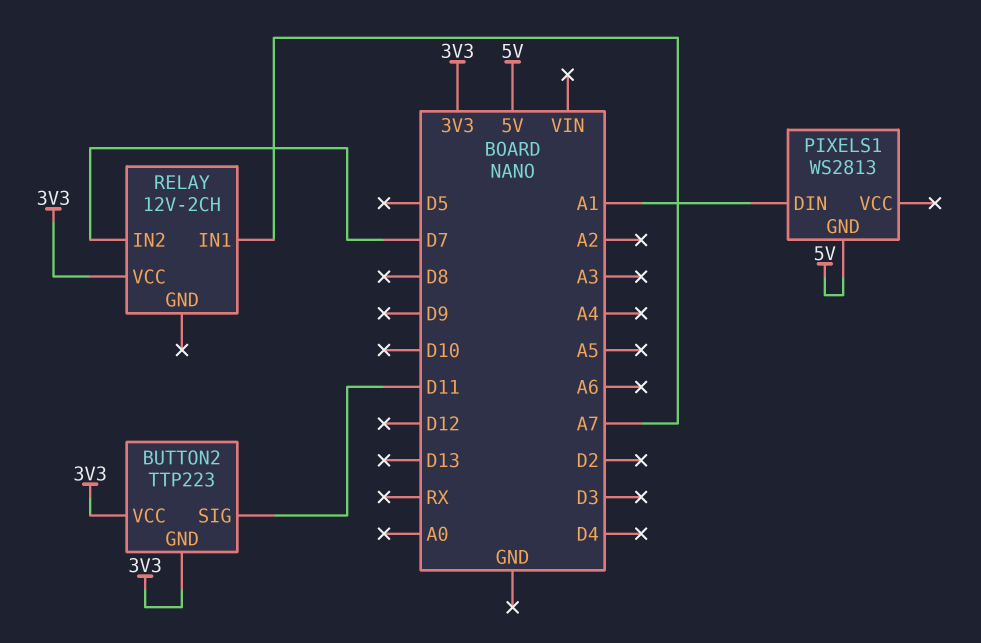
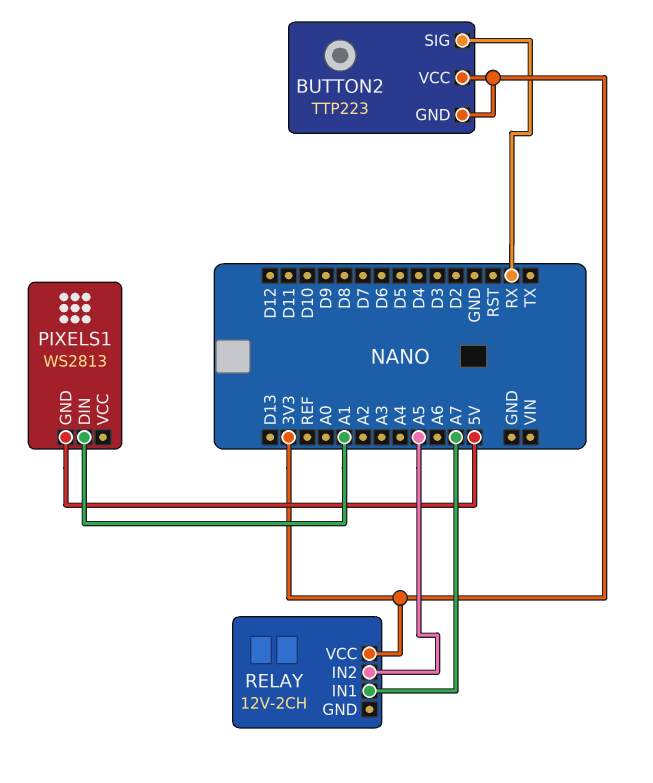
BUTTON2 pin SIG: D11 -> RX
RELAY pin IN2: D7 -> A5

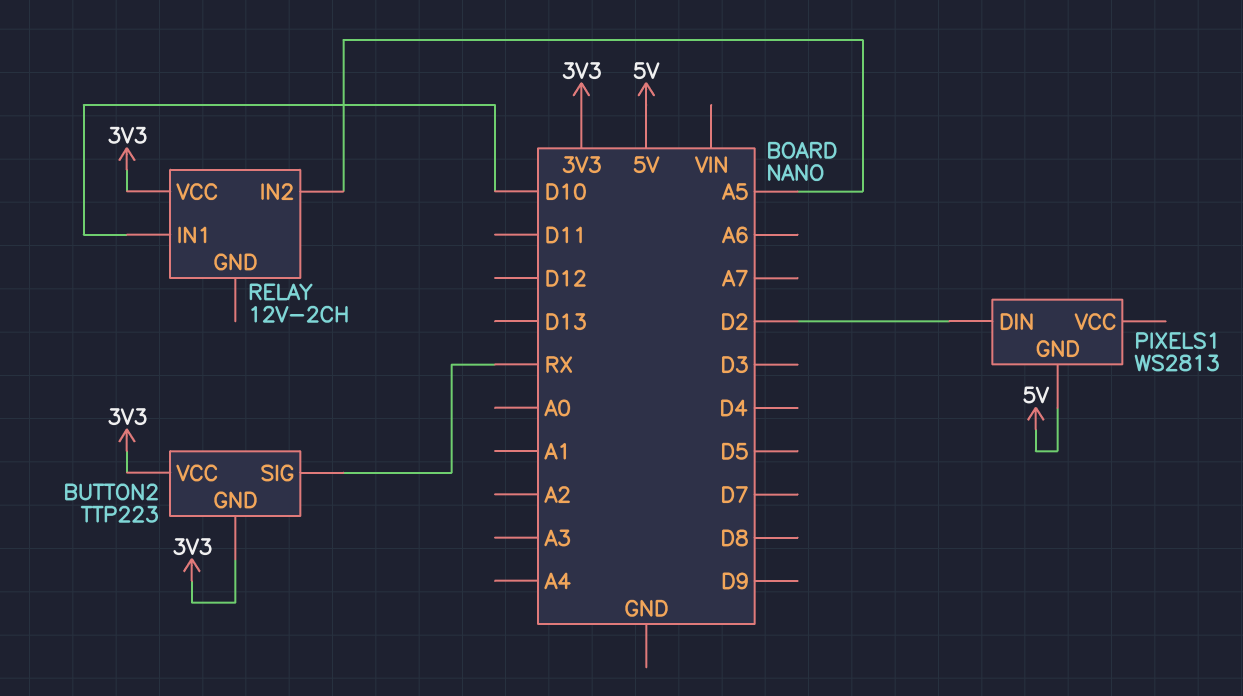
PIXELS1 pin DIN: A1 -> D2
RELAY pin IN1: A7 -> D10

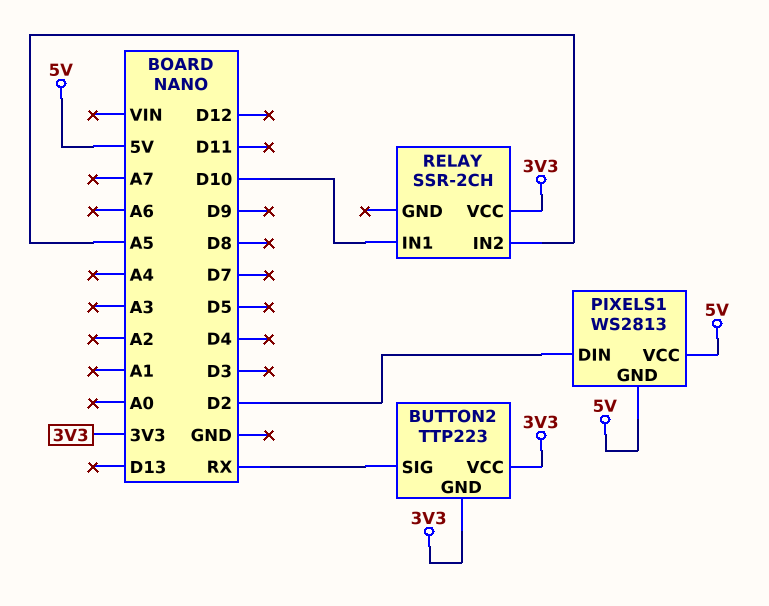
PIXELS1 pin VCC: none -> 5V
RELAY: 12V-2CH -> SSR-2CH

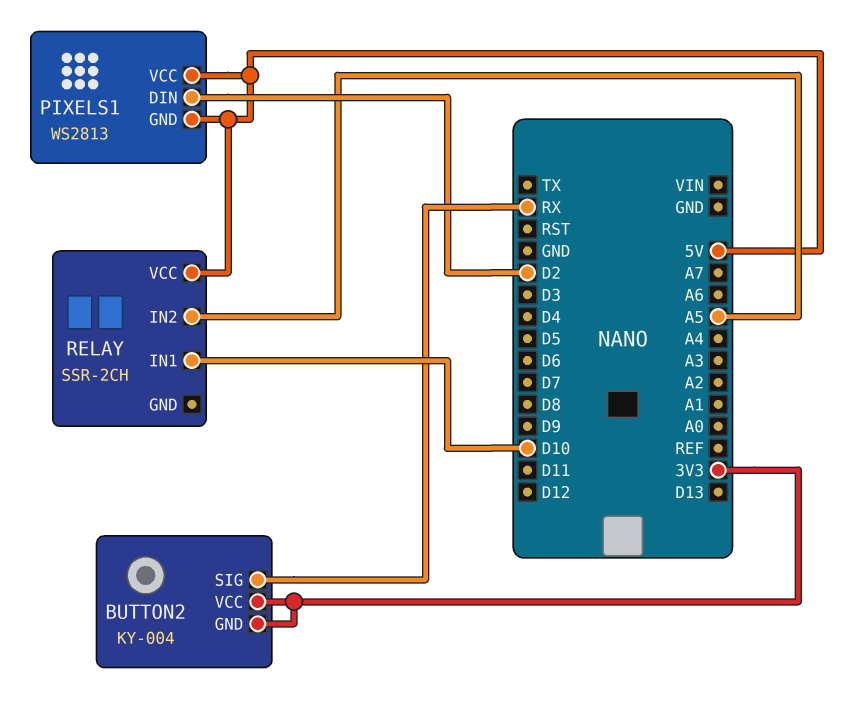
BUTTON2: TTP223 -> KY-004
RELAY pin VCC: 3V3 -> 5V

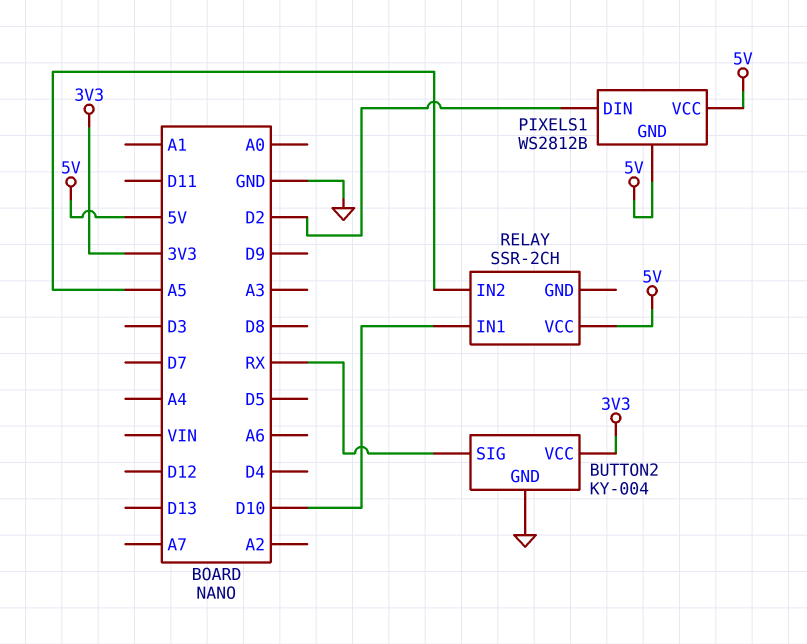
BUTTON2 pin GND: 3V3 -> GND
PIXELS1: WS2813 -> WS2812B

